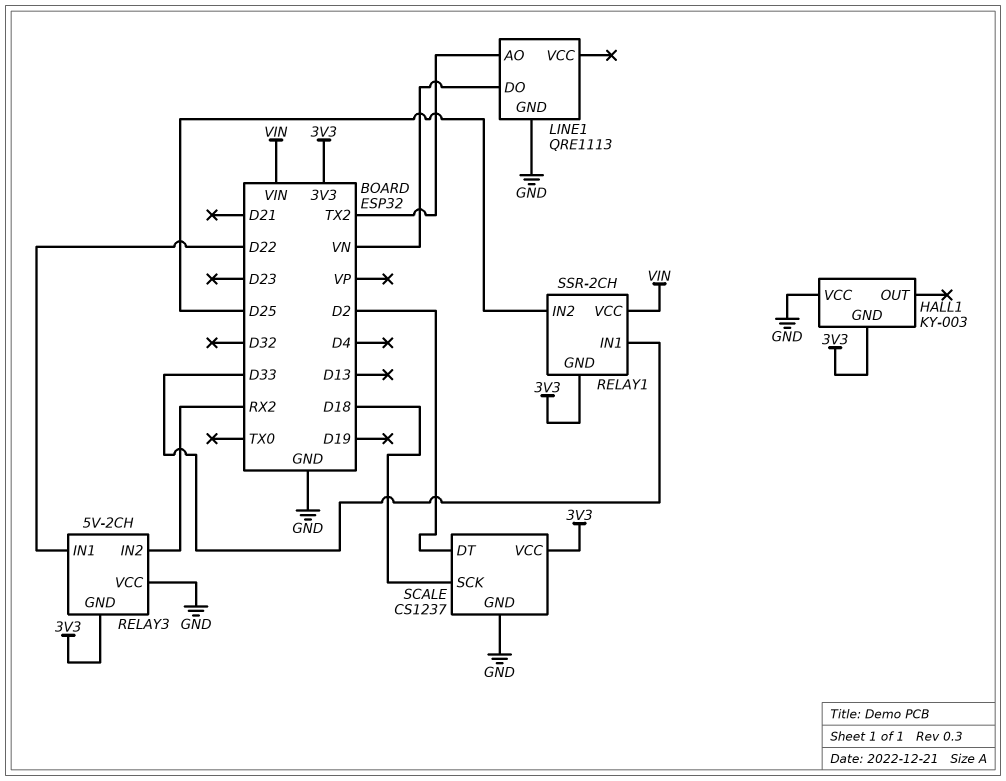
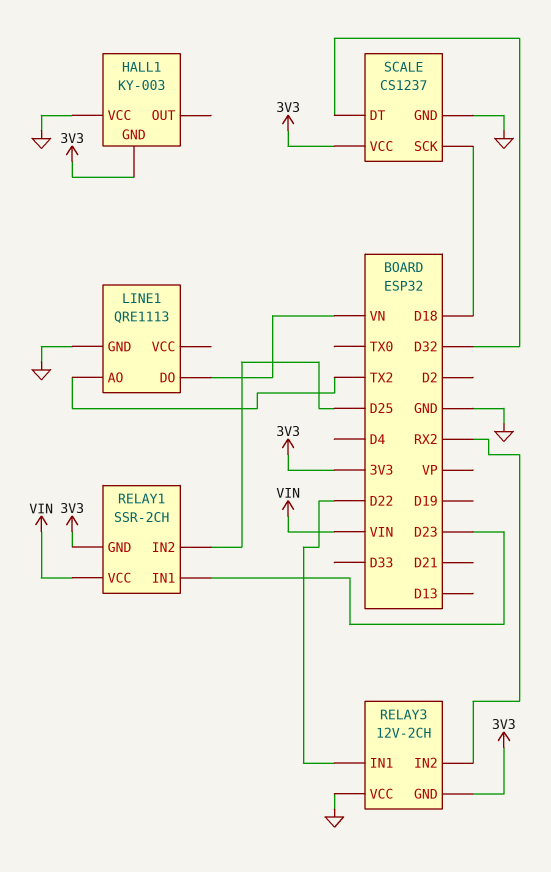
RELAY1 pin IN1: D33 -> D23
RELAY3: 5V-2CH -> 12V-2CH
SCALE pin DT: D2 -> D32

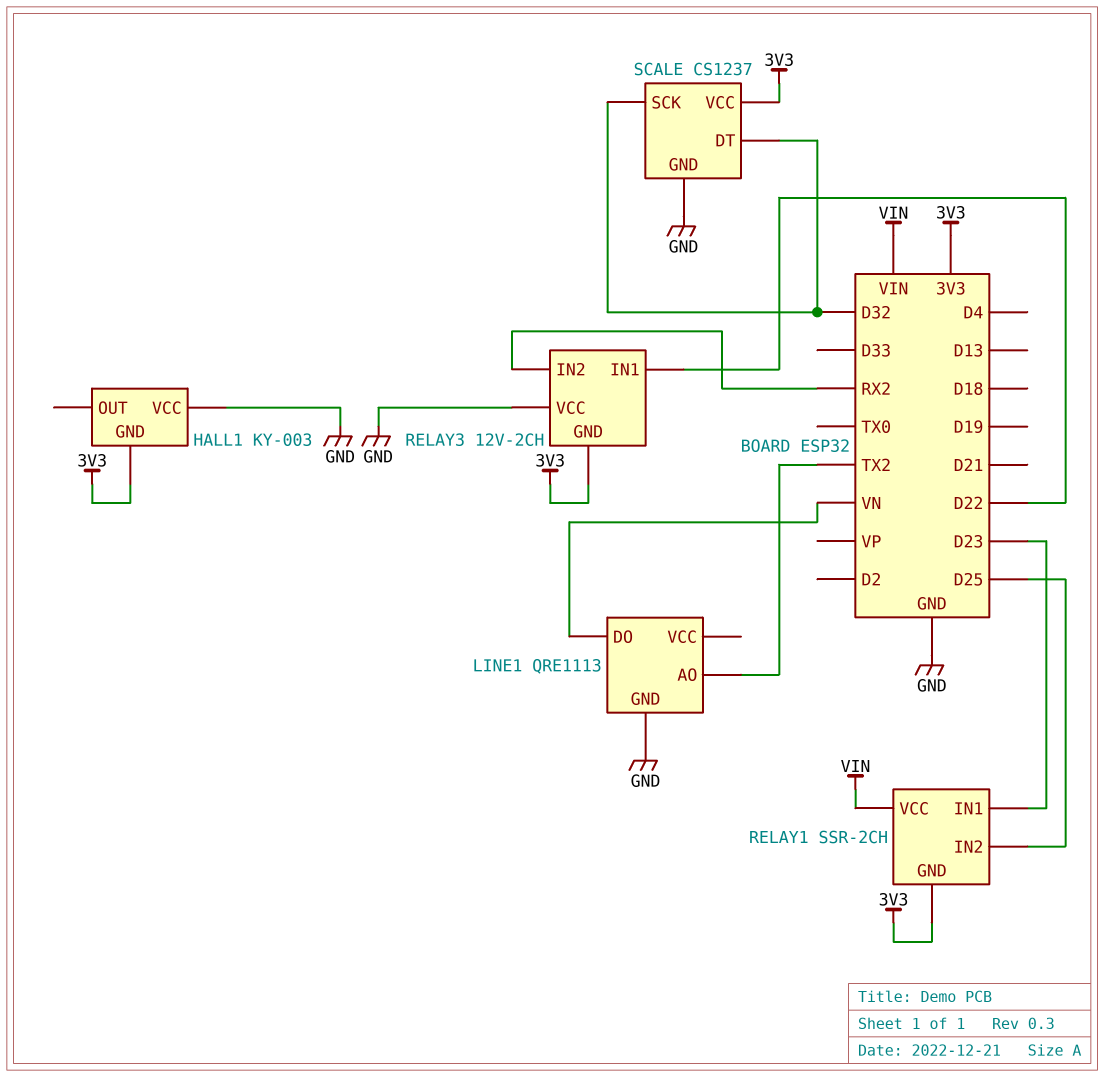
SCALE pin SCK: D18 -> D32

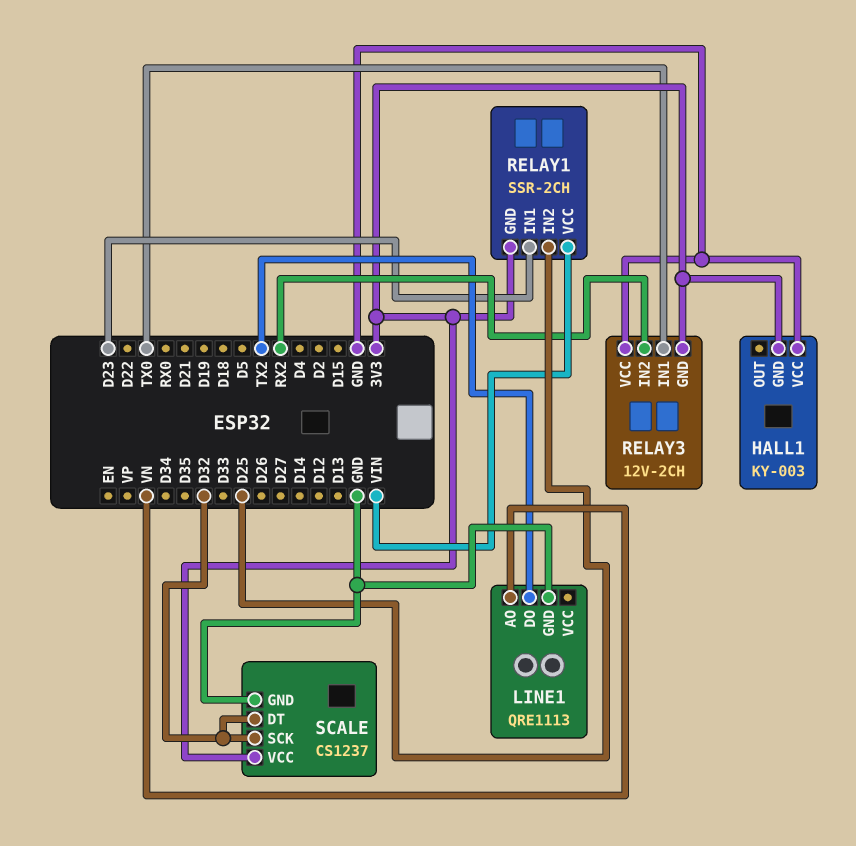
LINE1 pin AO: TX2 -> VN
LINE1 pin DO: VN -> TX2
RELAY3 pin IN1: D22 -> TX0

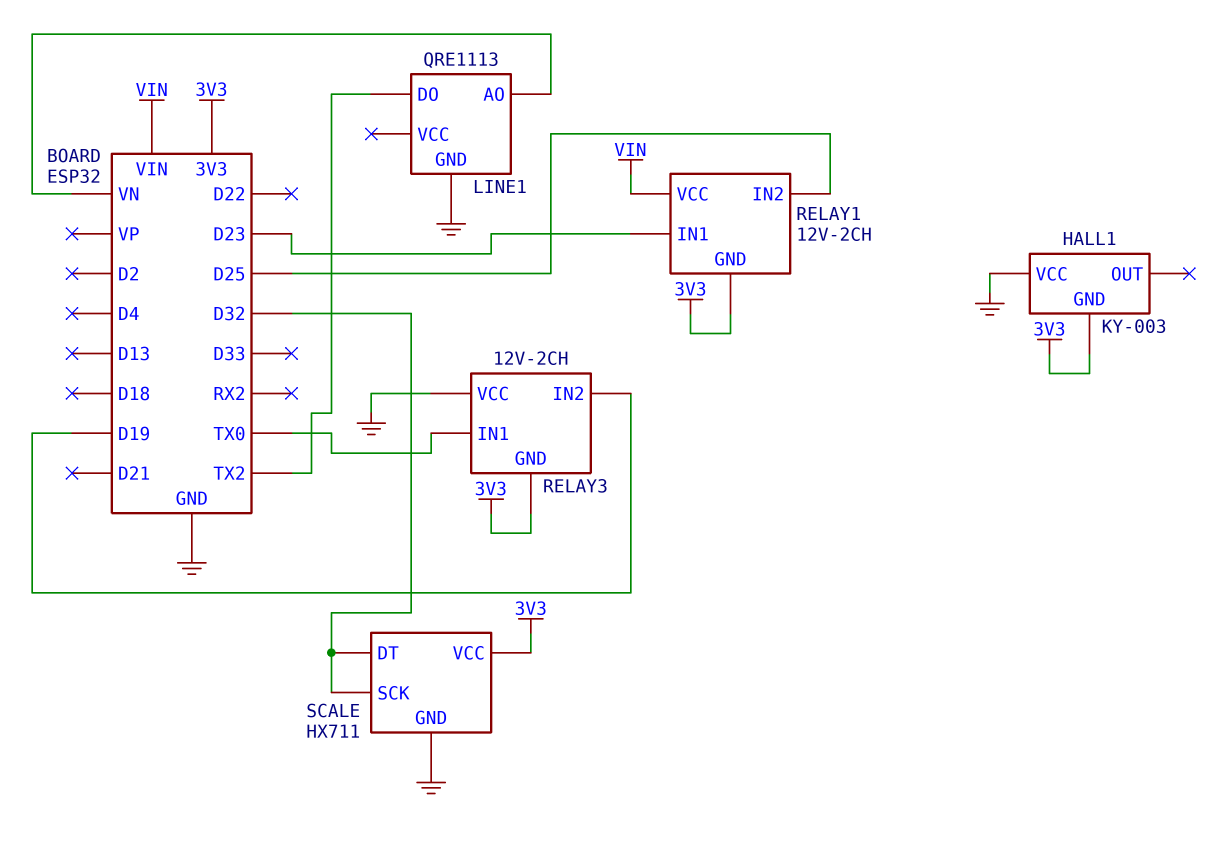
RELAY1: SSR-2CH -> 12V-2CH
RELAY3 pin IN2: RX2 -> D19
SCALE: CS1237 -> HX711

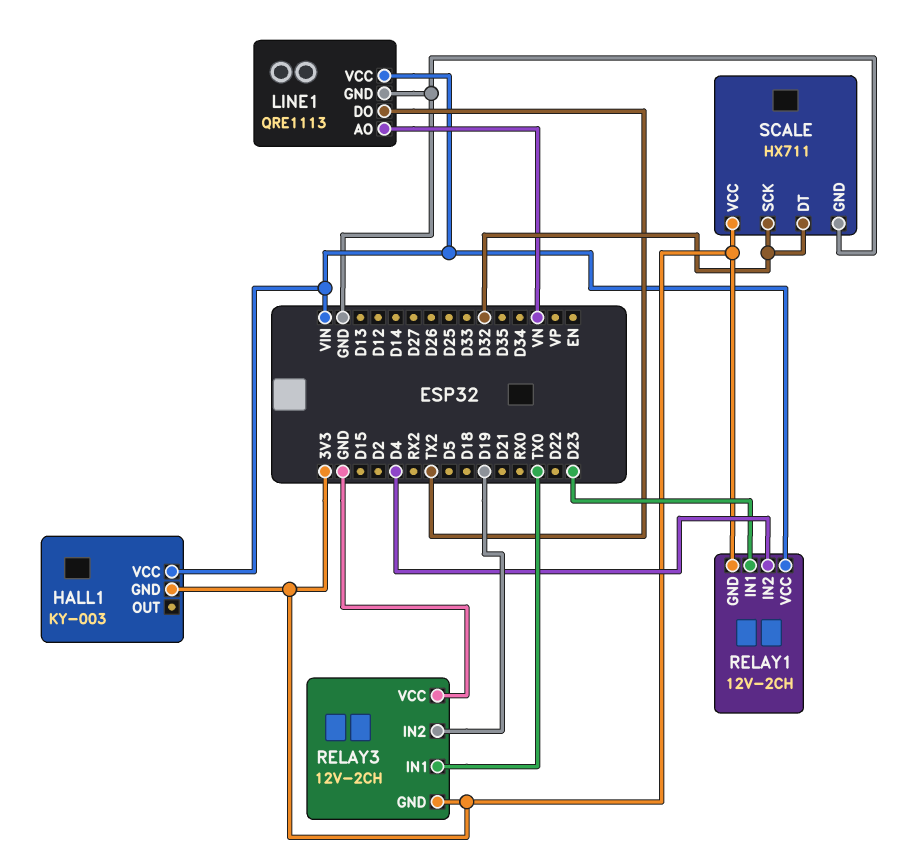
HALL1 pin VCC: GND -> VIN
LINE1 pin VCC: none -> VIN
RELAY1 pin IN2: D25 -> D4

